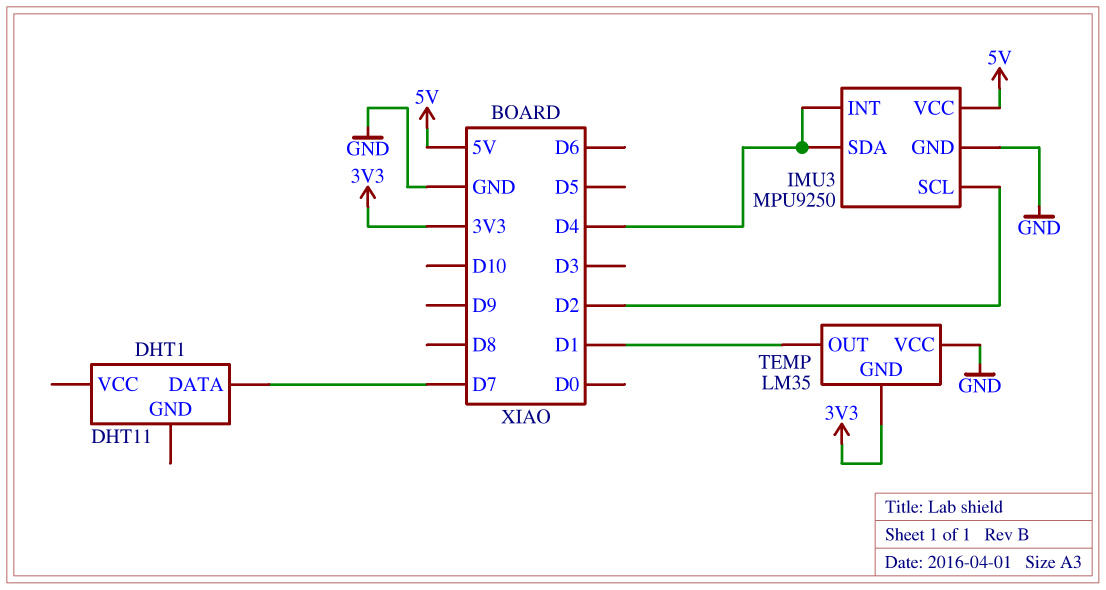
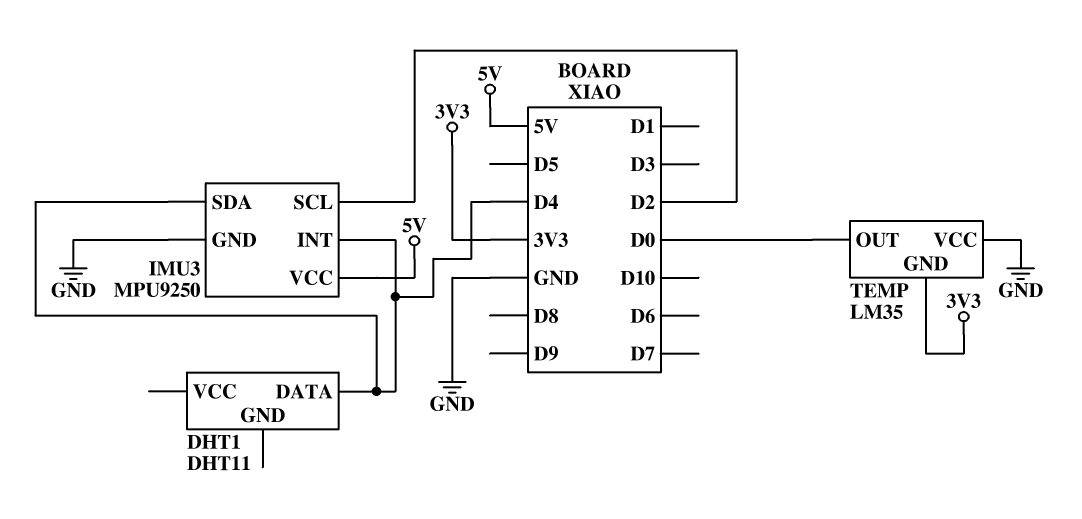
DHT1 pin DATA: D7 -> D4
TEMP pin OUT: D1 -> D0

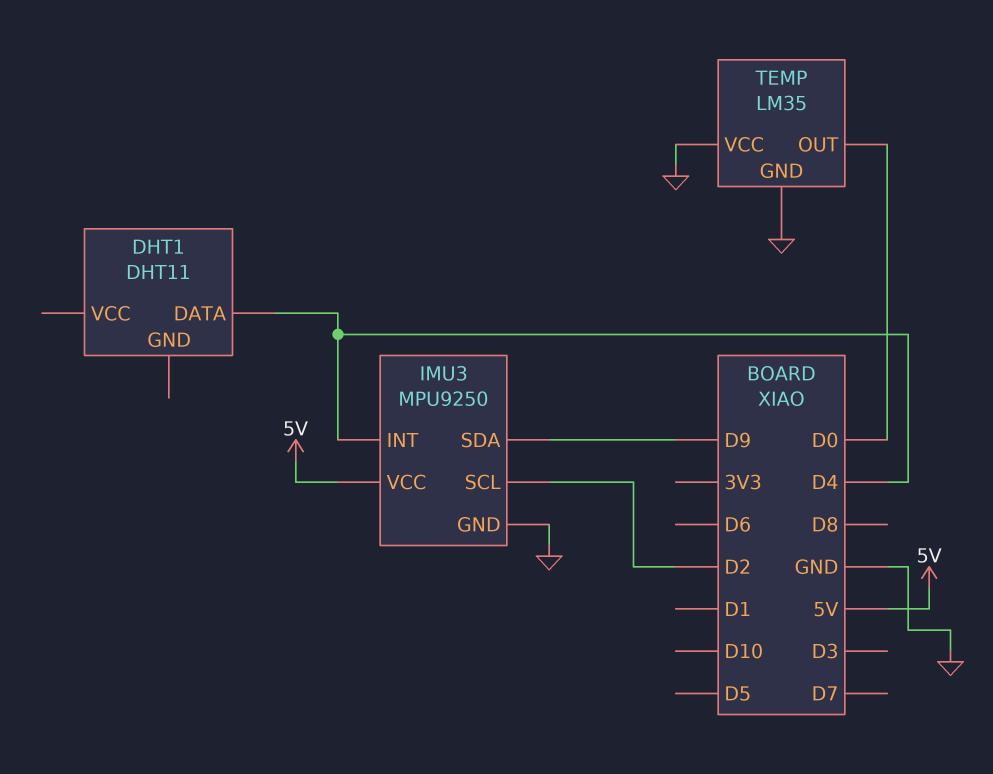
IMU3 pin SDA: D4 -> D9
TEMP pin GND: 3V3 -> GND

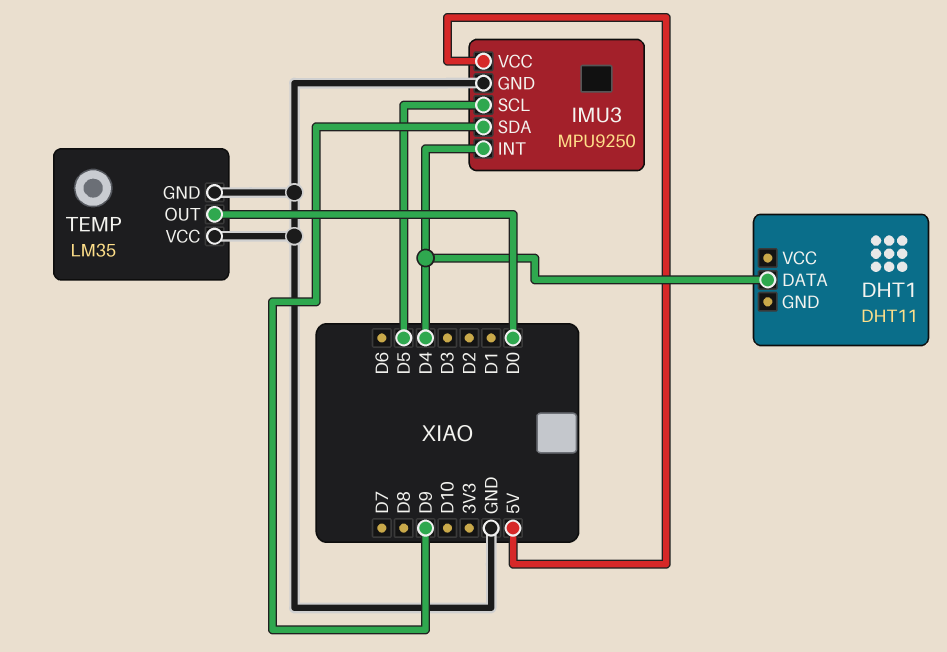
IMU3 pin SCL: D2 -> D5

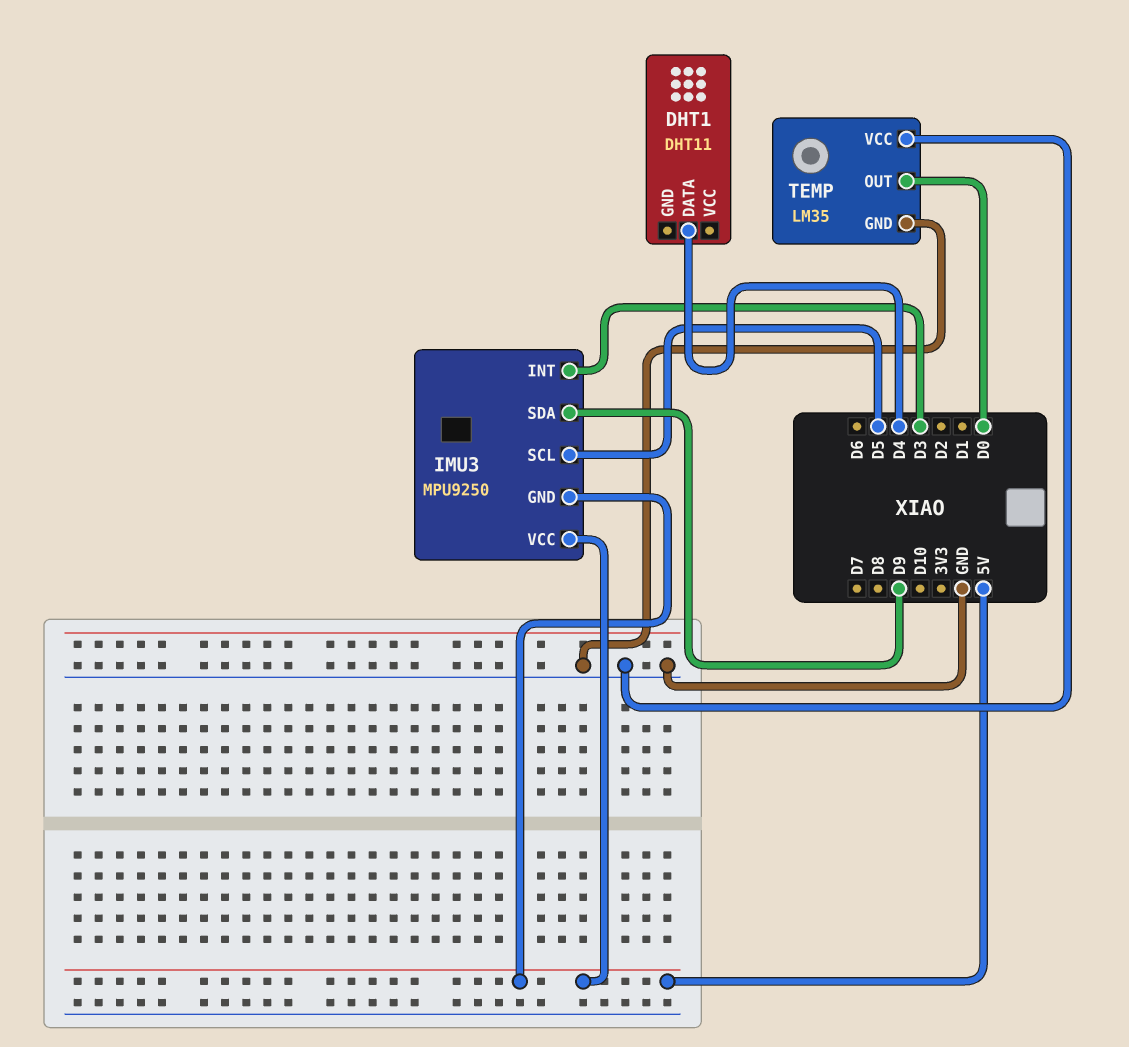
IMU3 pin GND: GND -> 5V
IMU3 pin INT: D4 -> D3

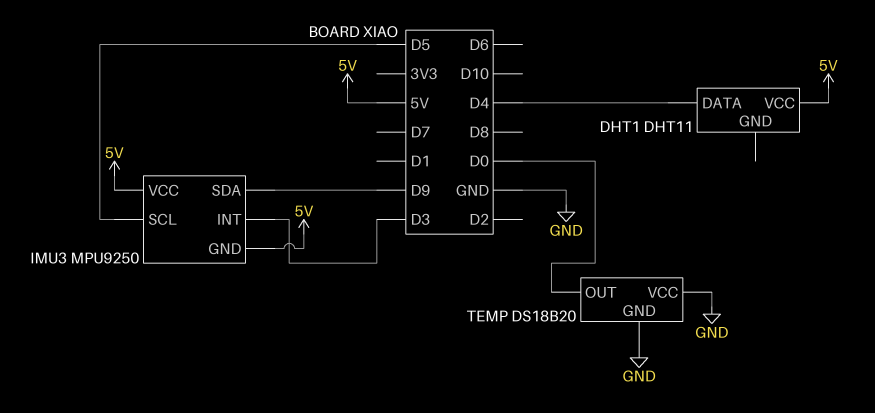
DHT1 pin VCC: none -> 5V
TEMP: LM35 -> DS18B20

